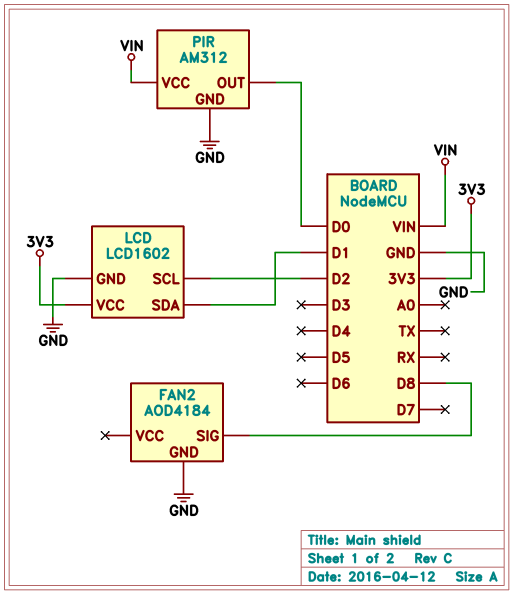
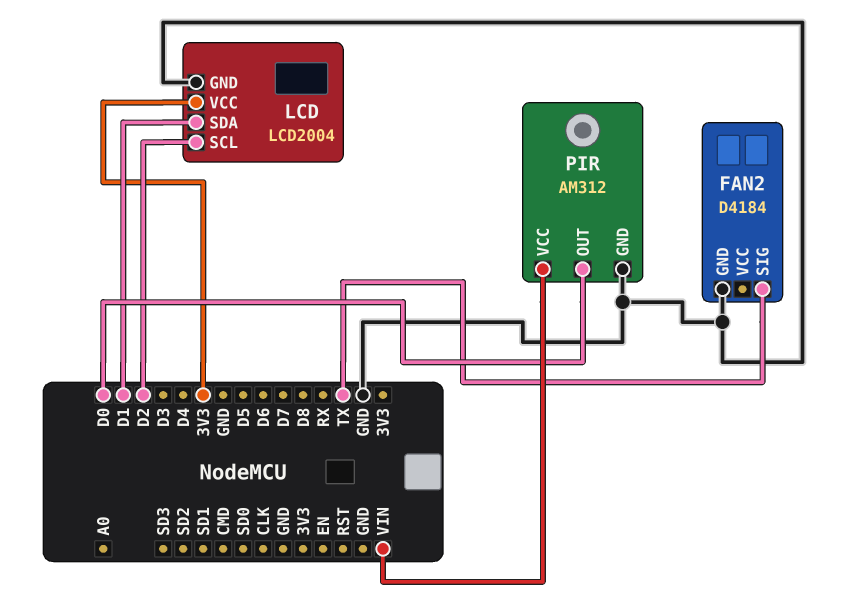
FAN2: AOD4184 -> D4184
FAN2 pin SIG: D8 -> TX
LCD: LCD1602 -> LCD2004

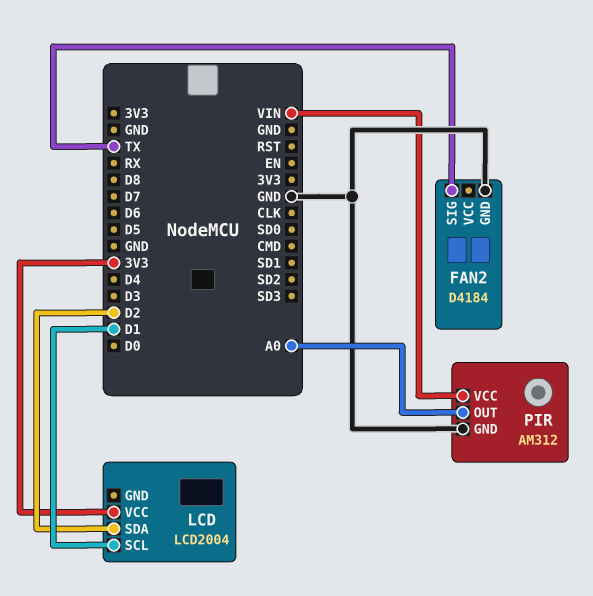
LCD pin GND: GND -> none
LCD pin SCL: D2 -> D1
LCD pin SDA: D1 -> D2
PIR pin OUT: D0 -> A0

